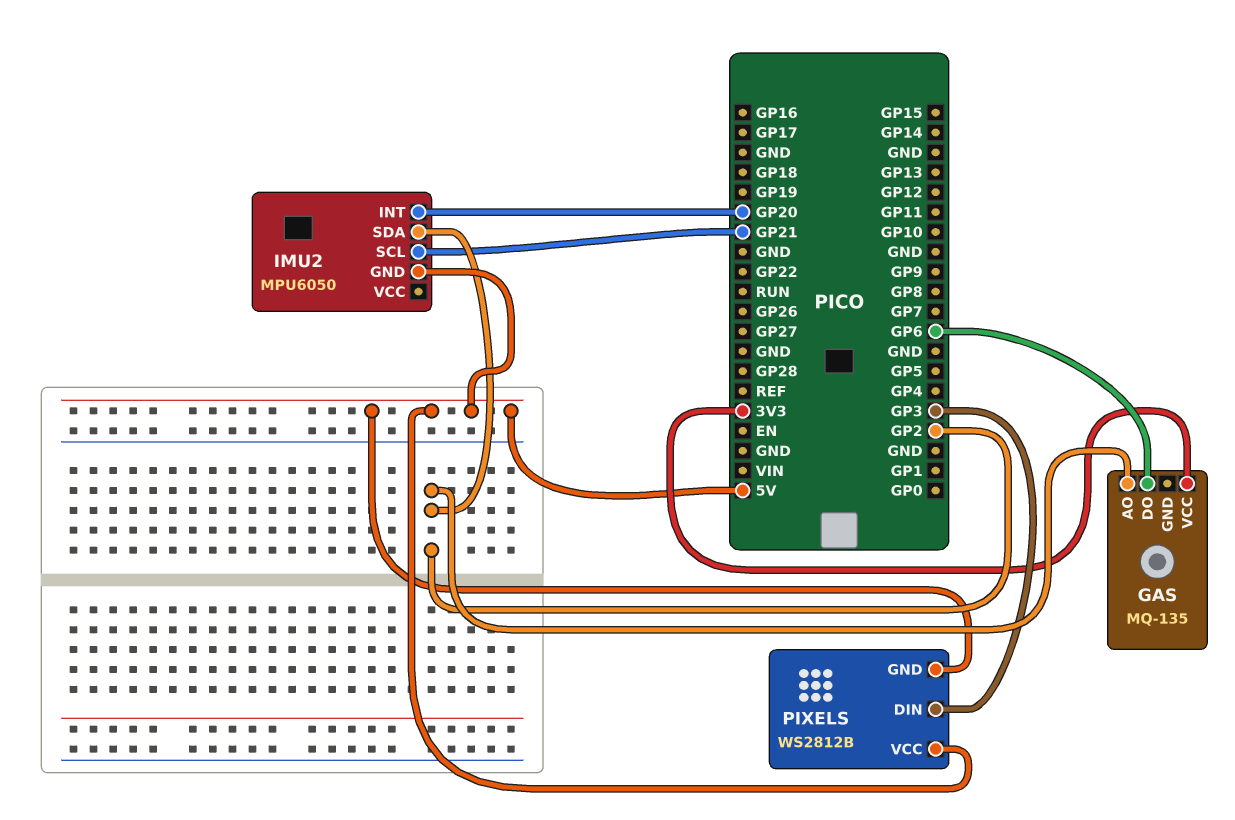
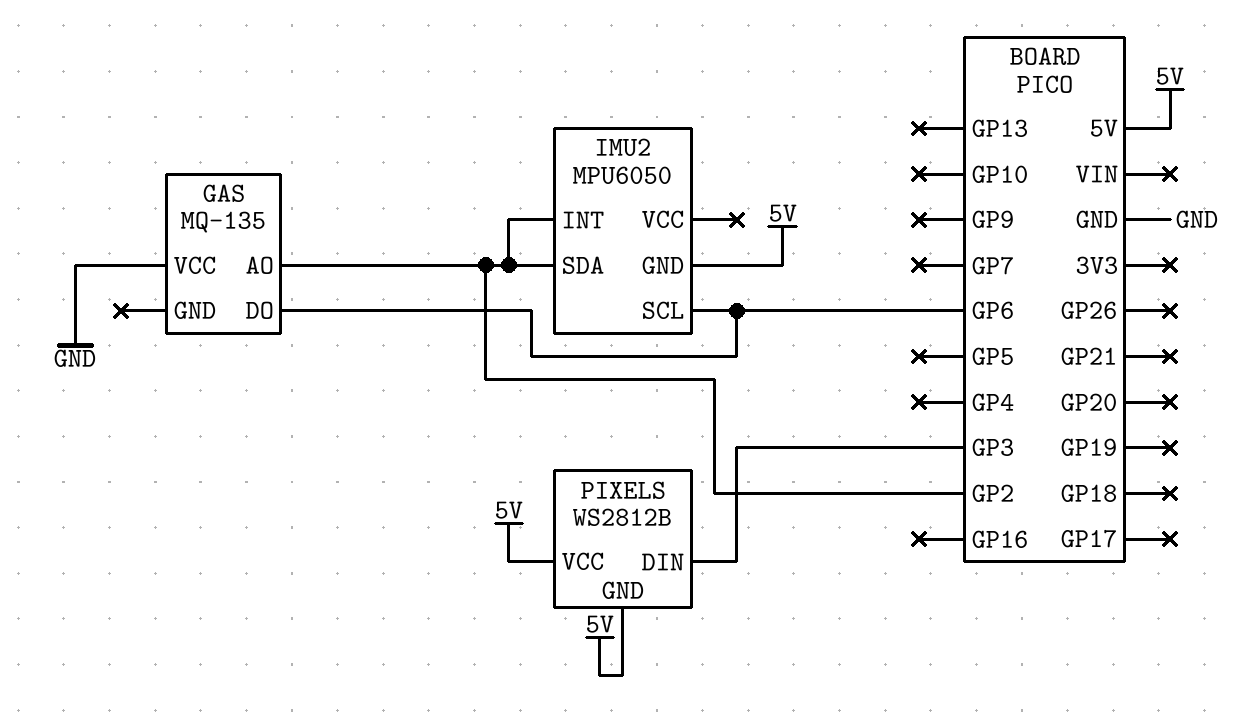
GAS pin VCC: 3V3 -> GND
IMU2 pin INT: GP20 -> GP2
IMU2 pin SCL: GP21 -> GP6

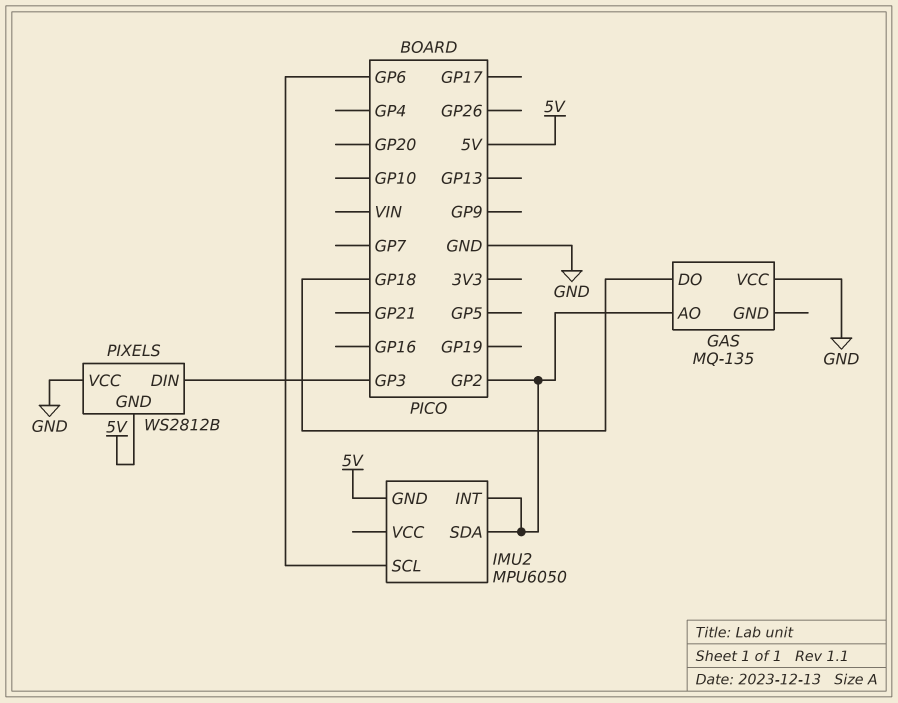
GAS pin DO: GP6 -> GP18
PIXELS pin VCC: 5V -> GND

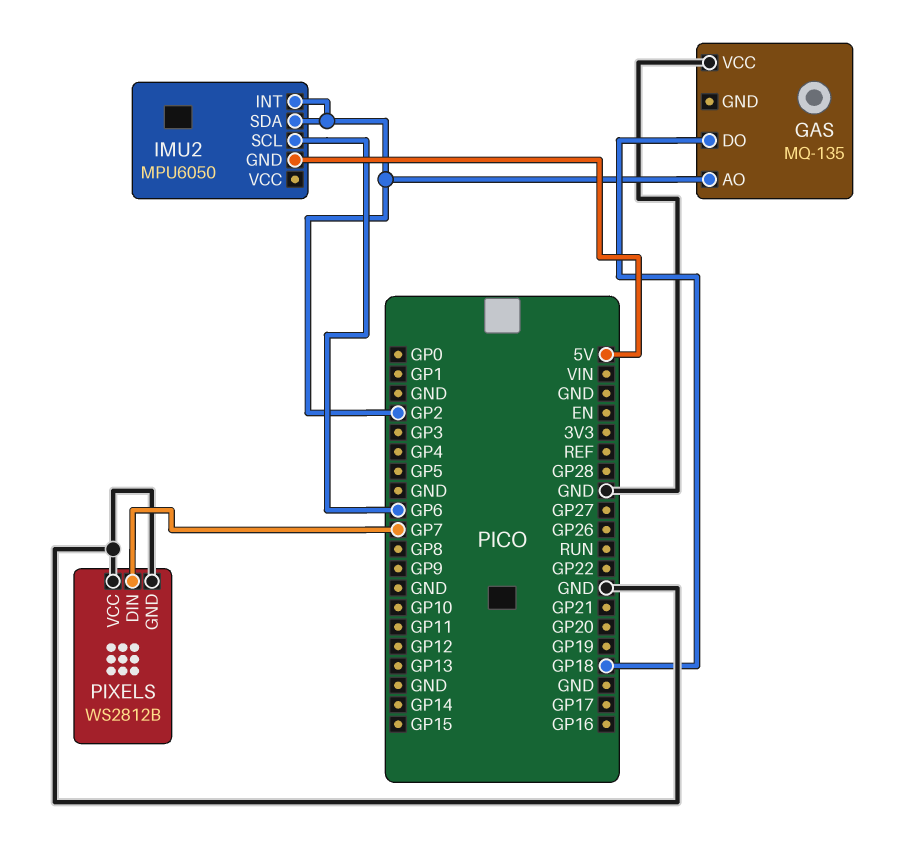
PIXELS pin DIN: GP3 -> GP7
PIXELS pin GND: 5V -> GND

